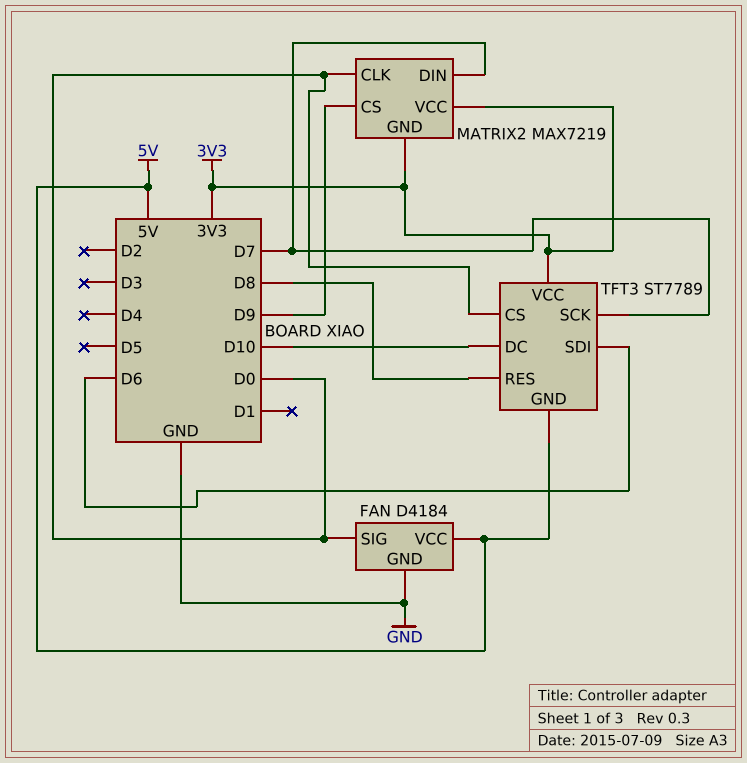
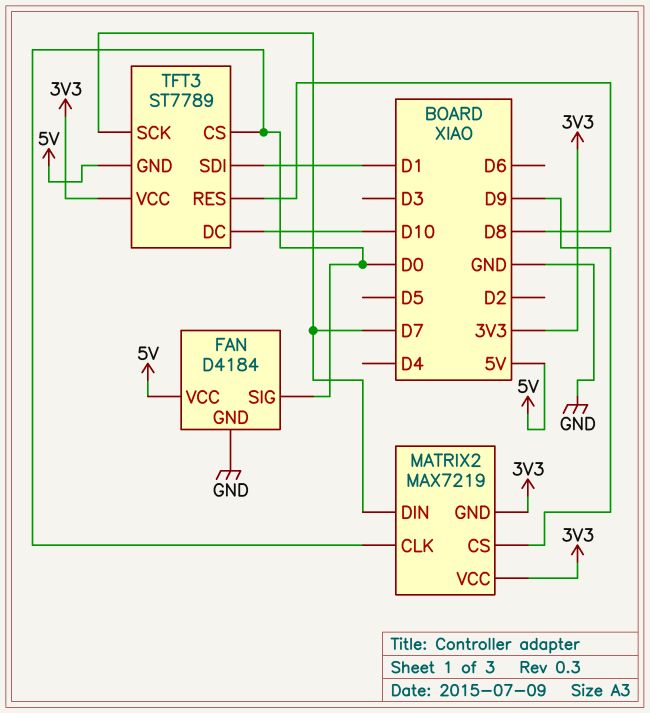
TFT3 pin SDI: D6 -> D1

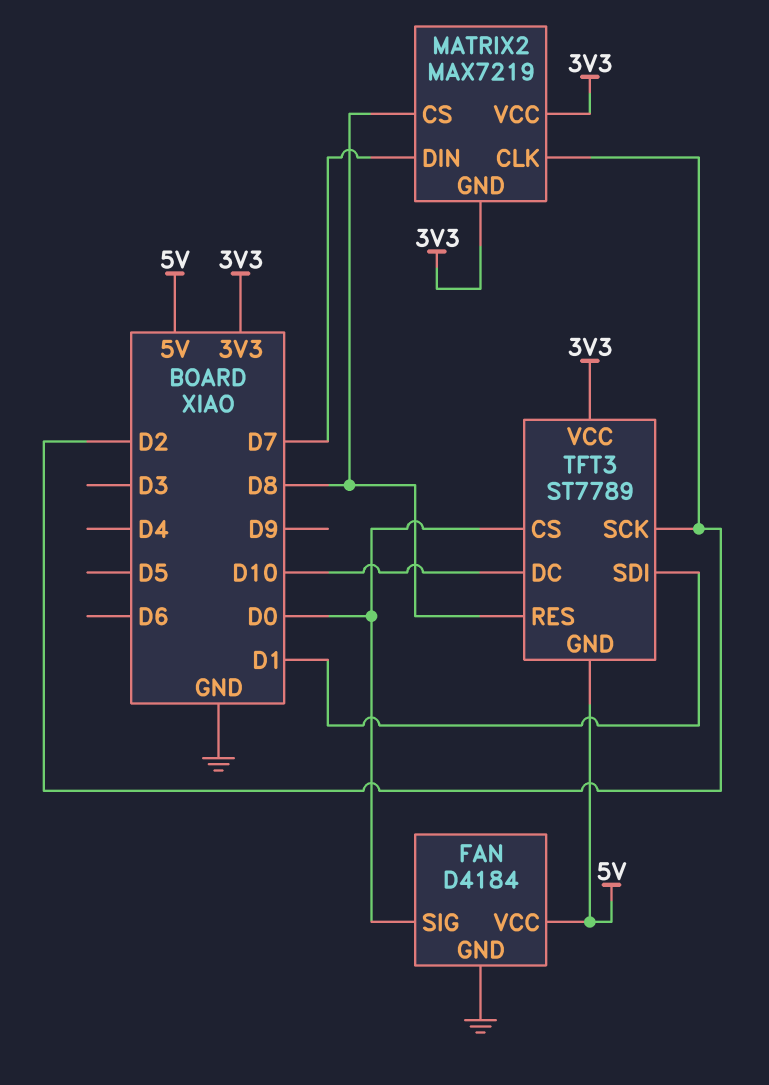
MATRIX2 pin CLK: D0 -> D2
MATRIX2 pin CS: D9 -> D8
TFT3 pin SCK: D7 -> D2

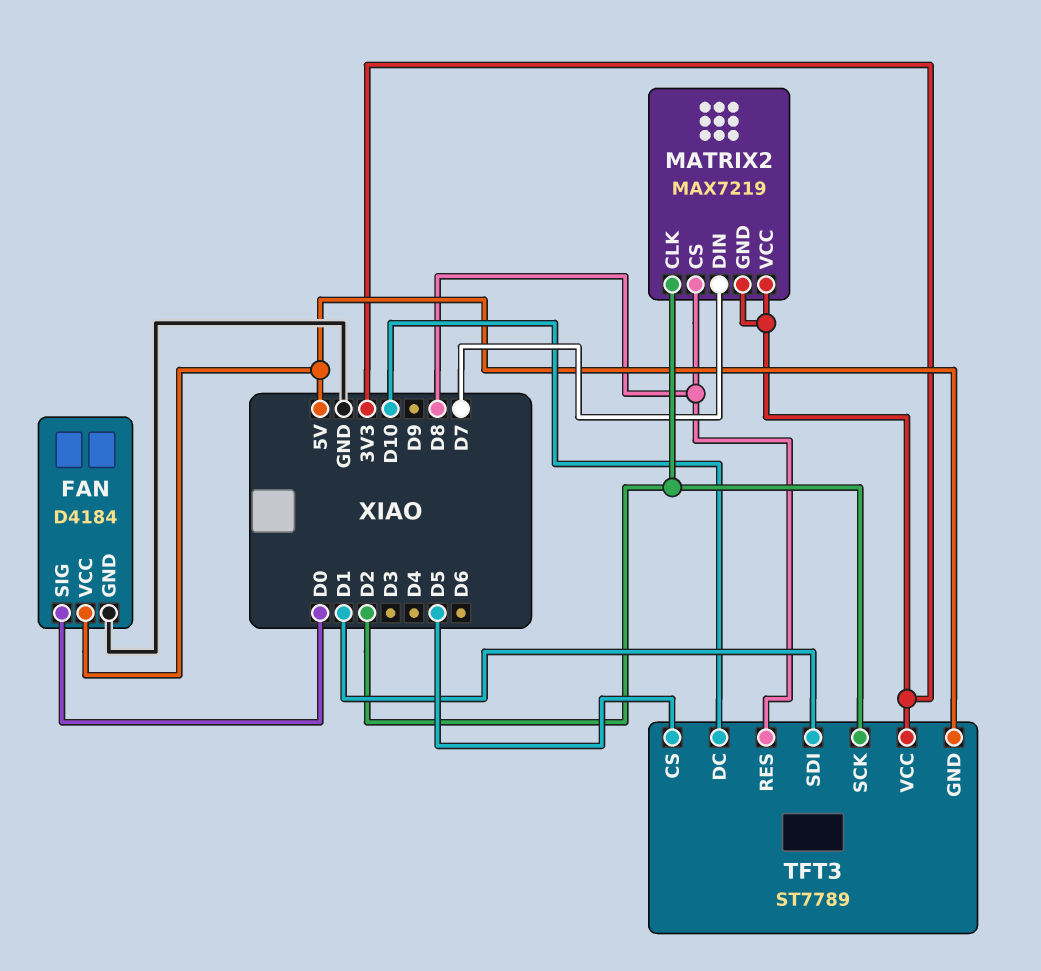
TFT3 pin CS: D0 -> D5

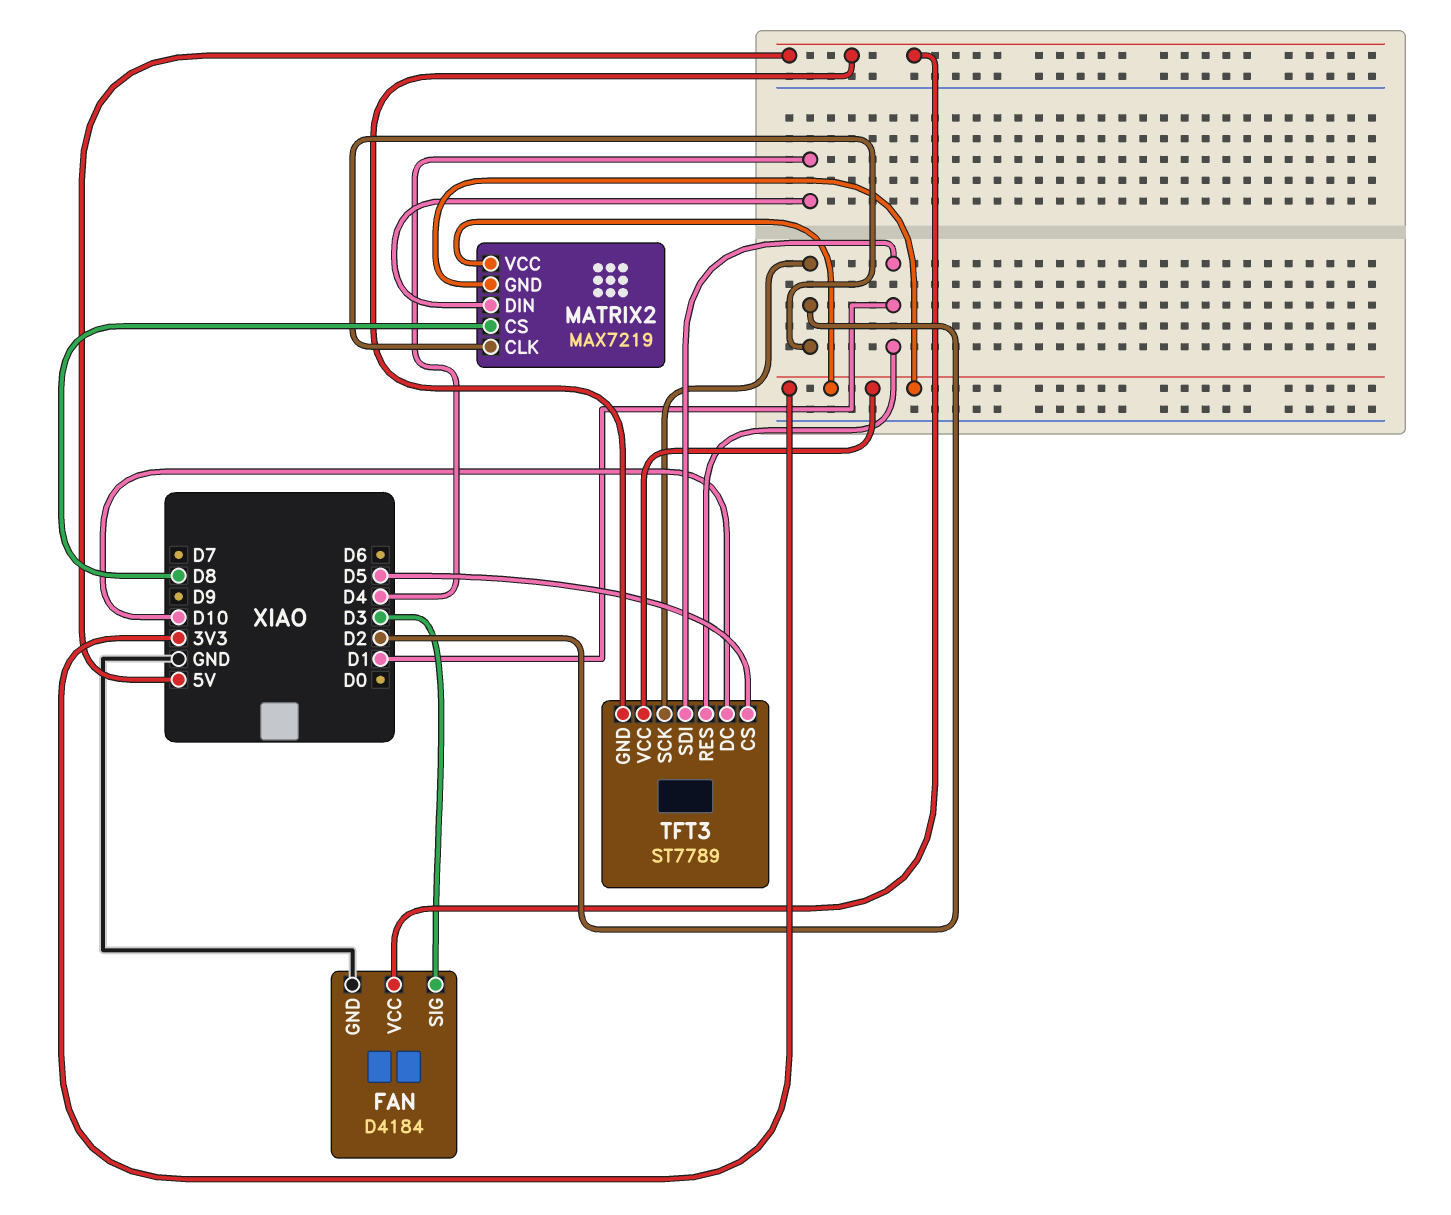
FAN pin SIG: D0 -> D3
MATRIX2 pin DIN: D7 -> D4
TFT3 pin RES: D8 -> D1

